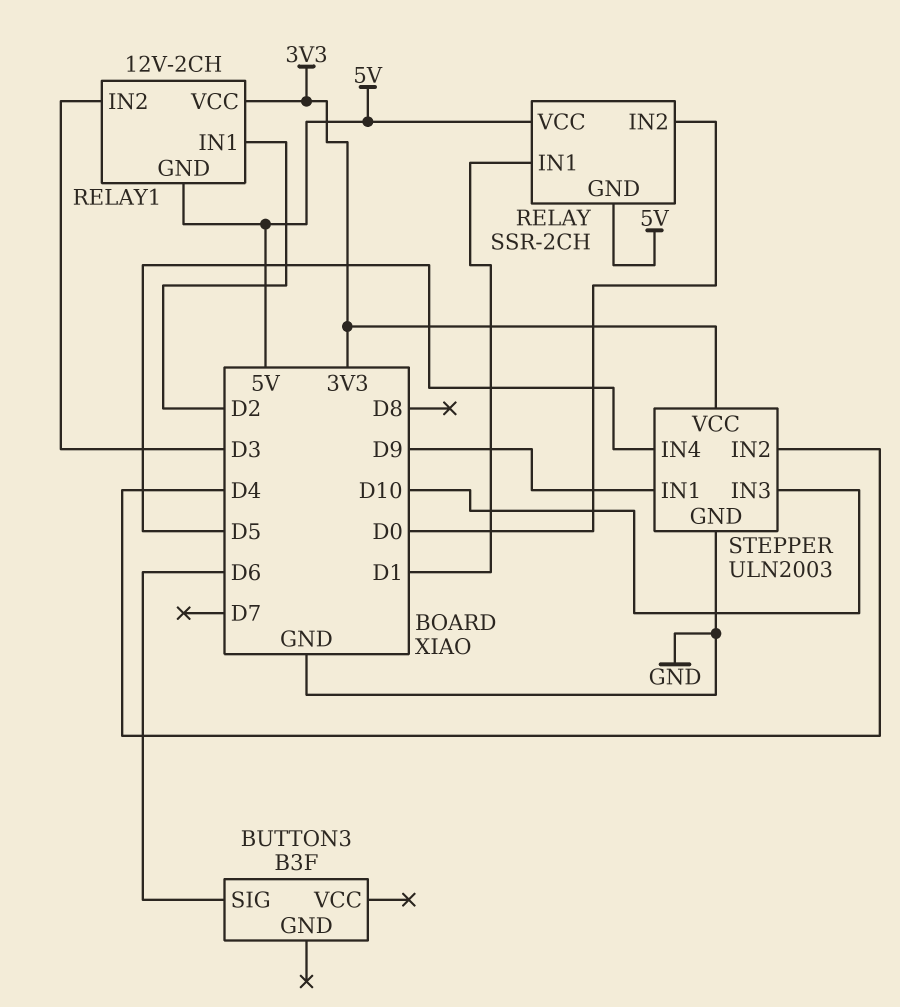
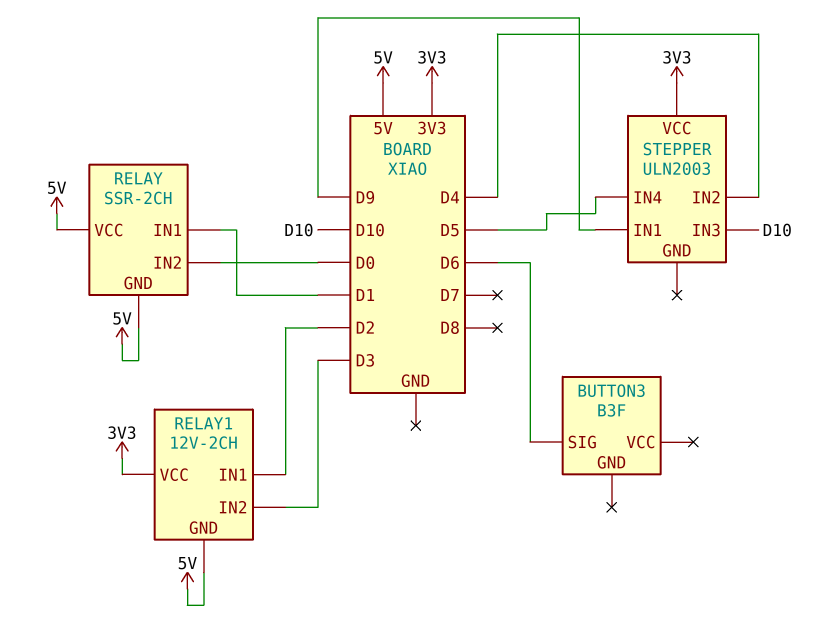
STEPPER pin GND: GND -> none

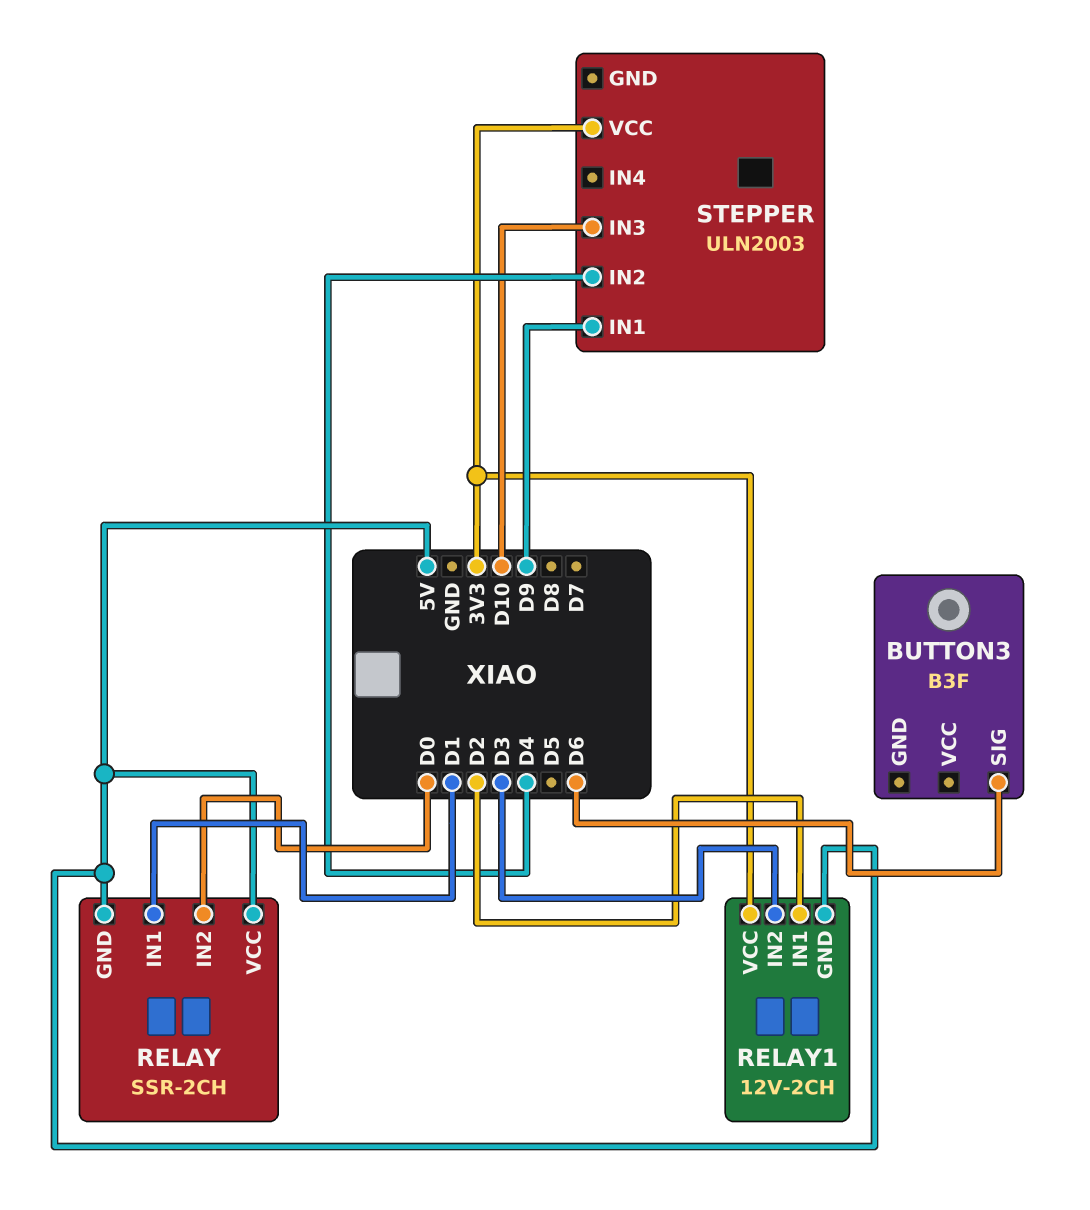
STEPPER pin IN4: D5 -> none

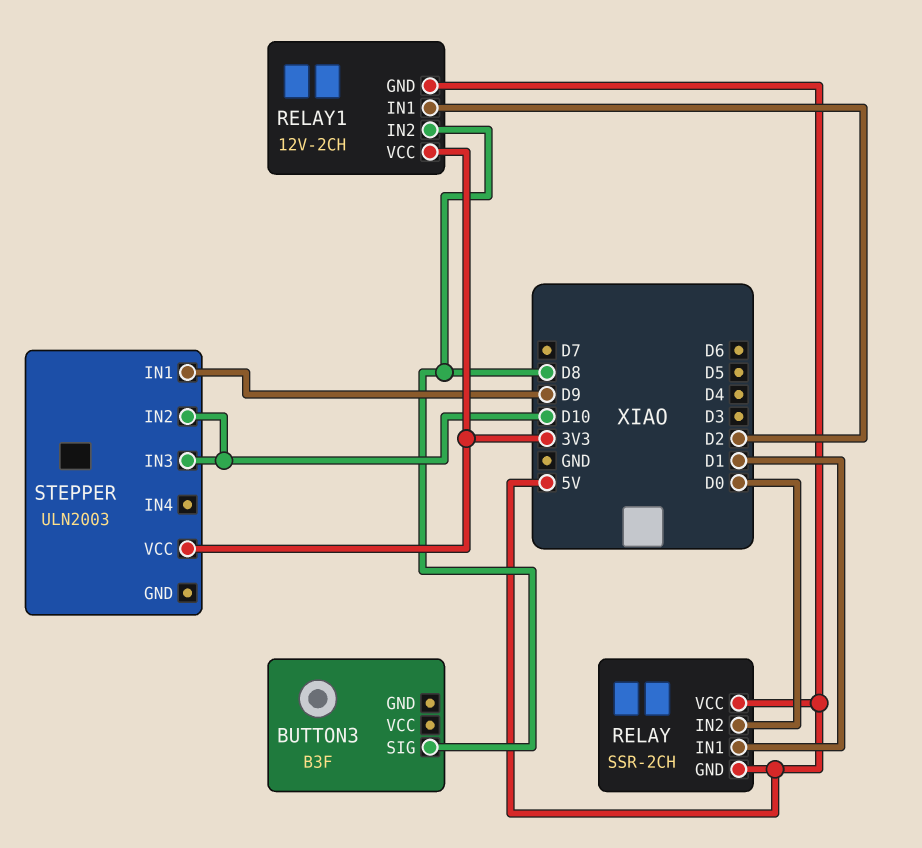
BUTTON3 pin SIG: D6 -> D8
RELAY1 pin IN2: D3 -> D8
STEPPER pin IN2: D4 -> D10

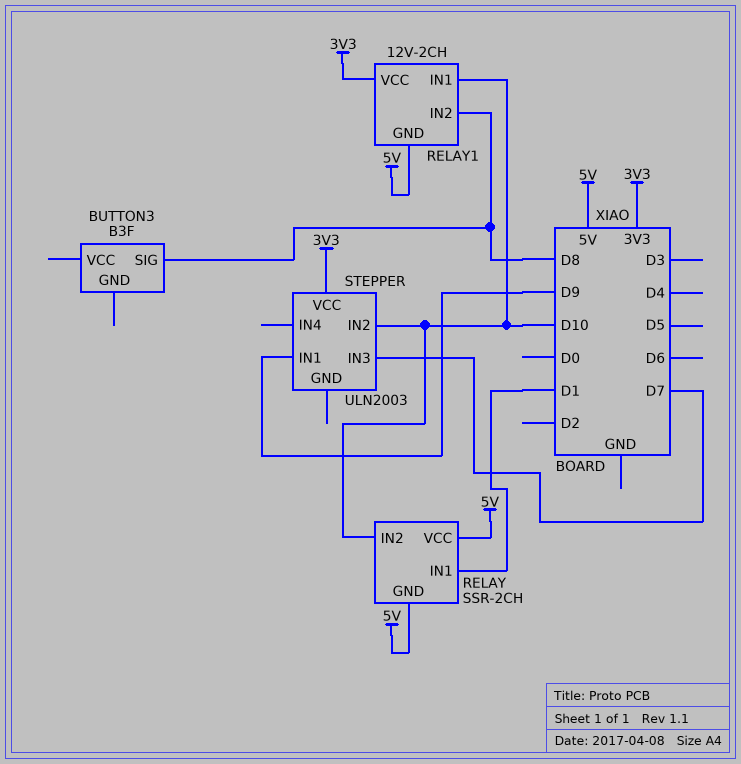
RELAY pin IN2: D0 -> D10
RELAY1 pin IN1: D2 -> D10
STEPPER pin IN3: D10 -> D7

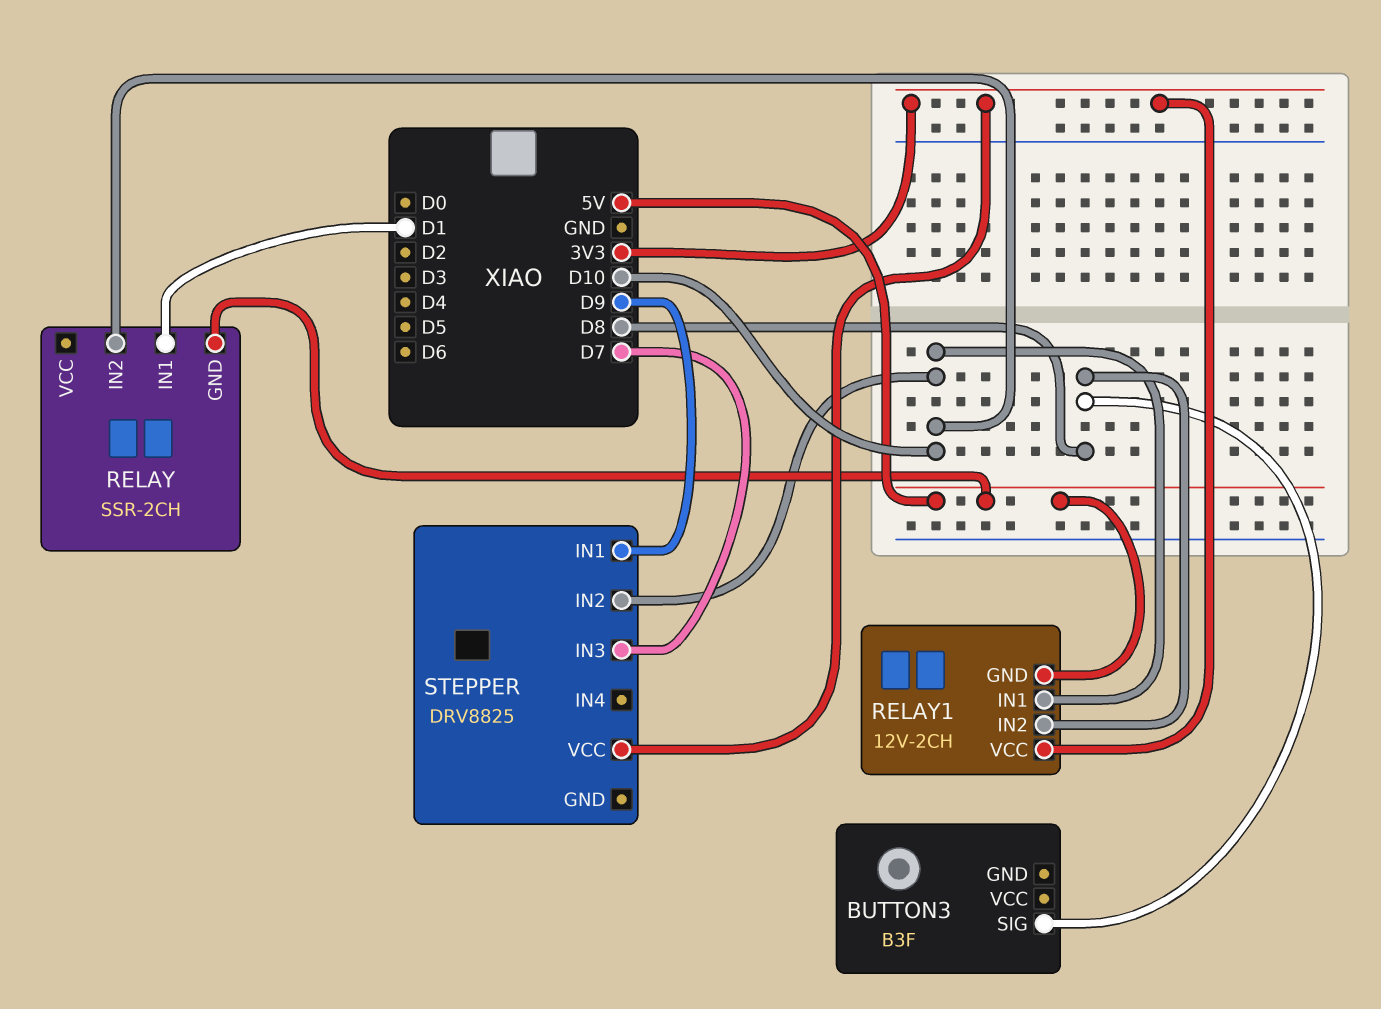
RELAY pin VCC: 5V -> none
STEPPER: ULN2003 -> DRV8825

